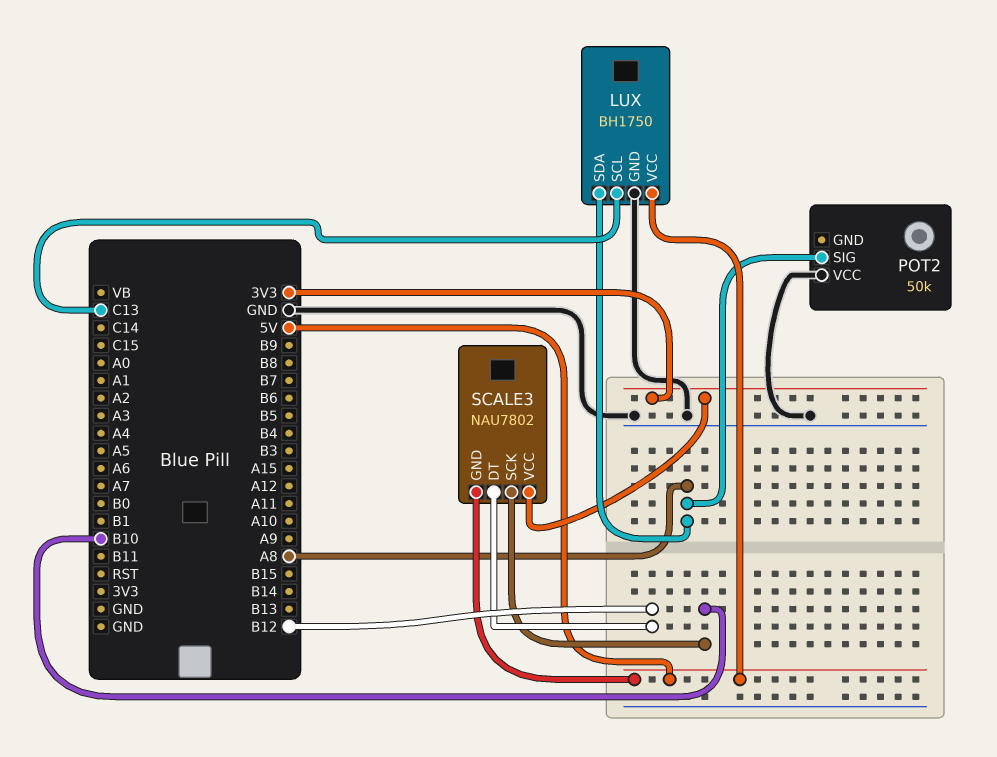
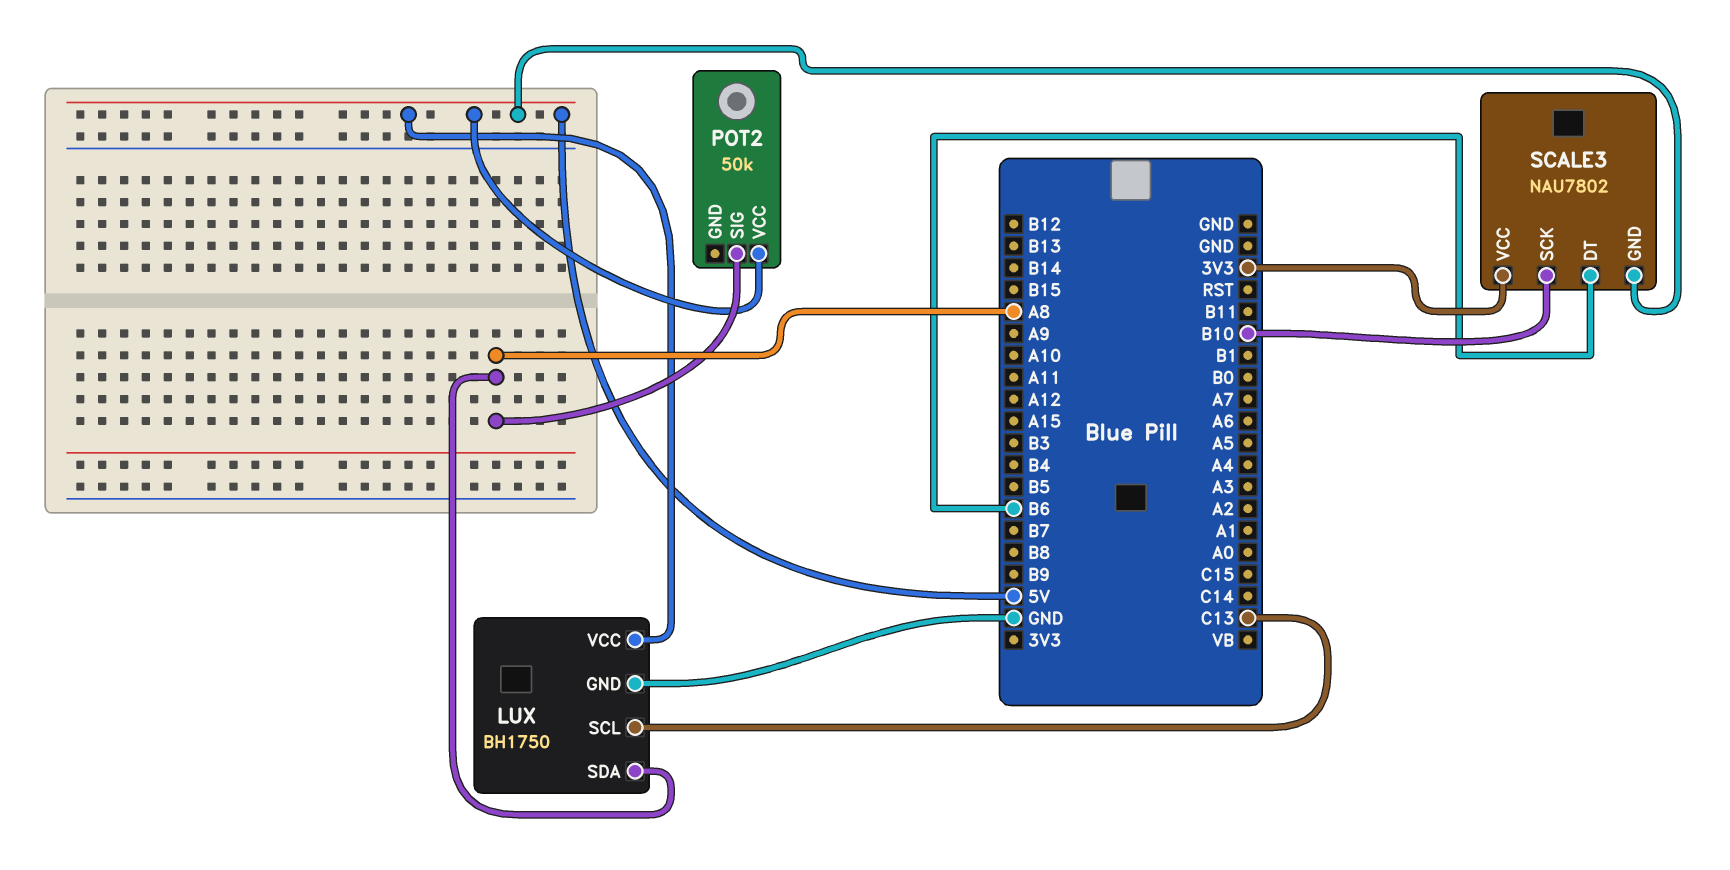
POT2 pin VCC: GND -> 5V
SCALE3 pin DT: B12 -> B6

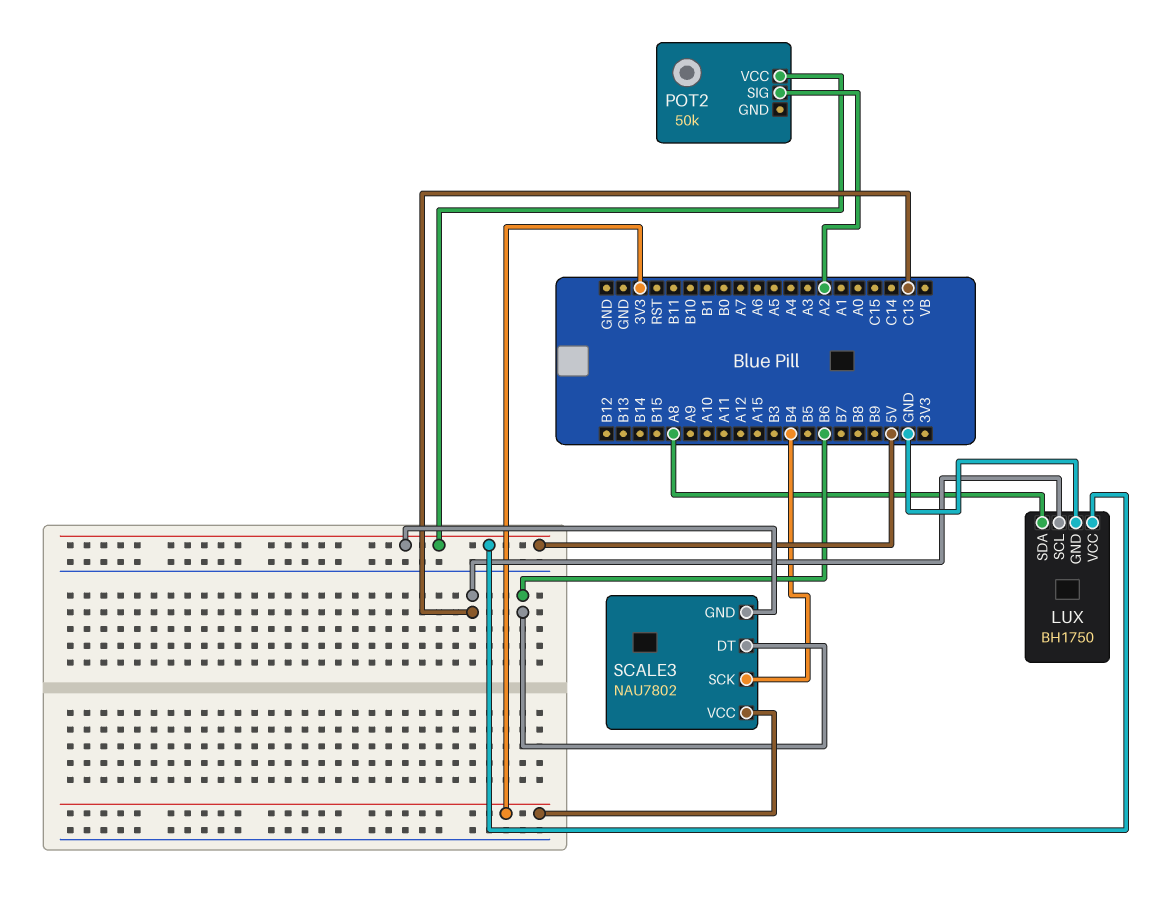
POT2 pin SIG: A8 -> A2
SCALE3 pin SCK: B10 -> B4

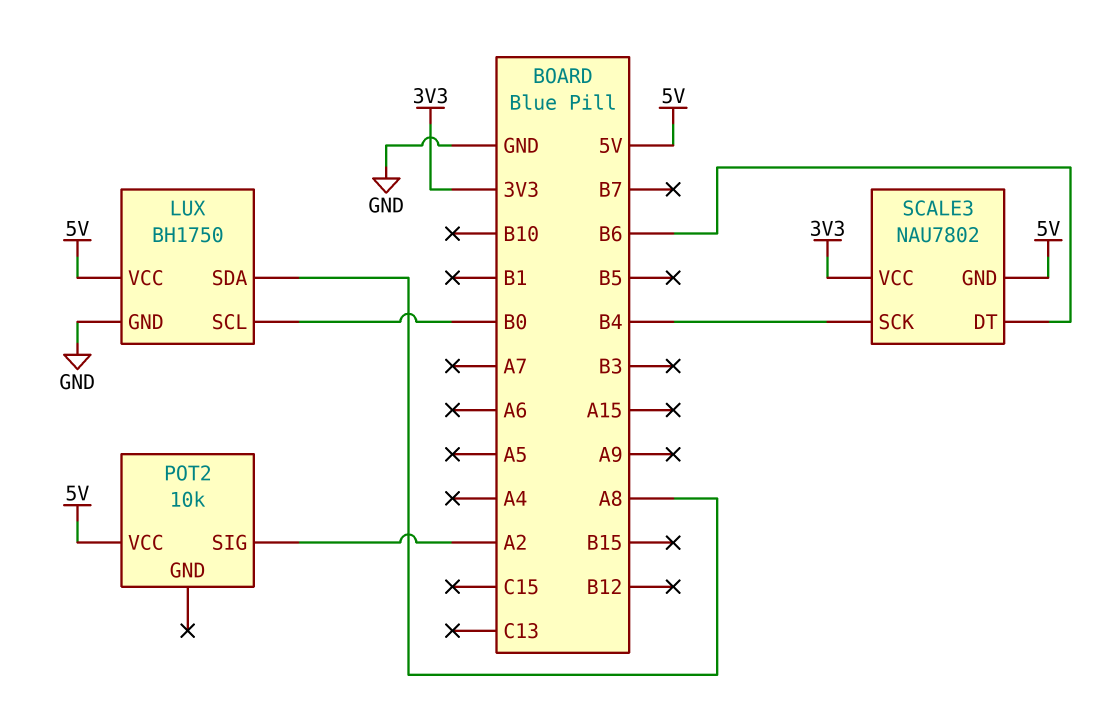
LUX pin SCL: C13 -> B0
POT2: 50k -> 10k

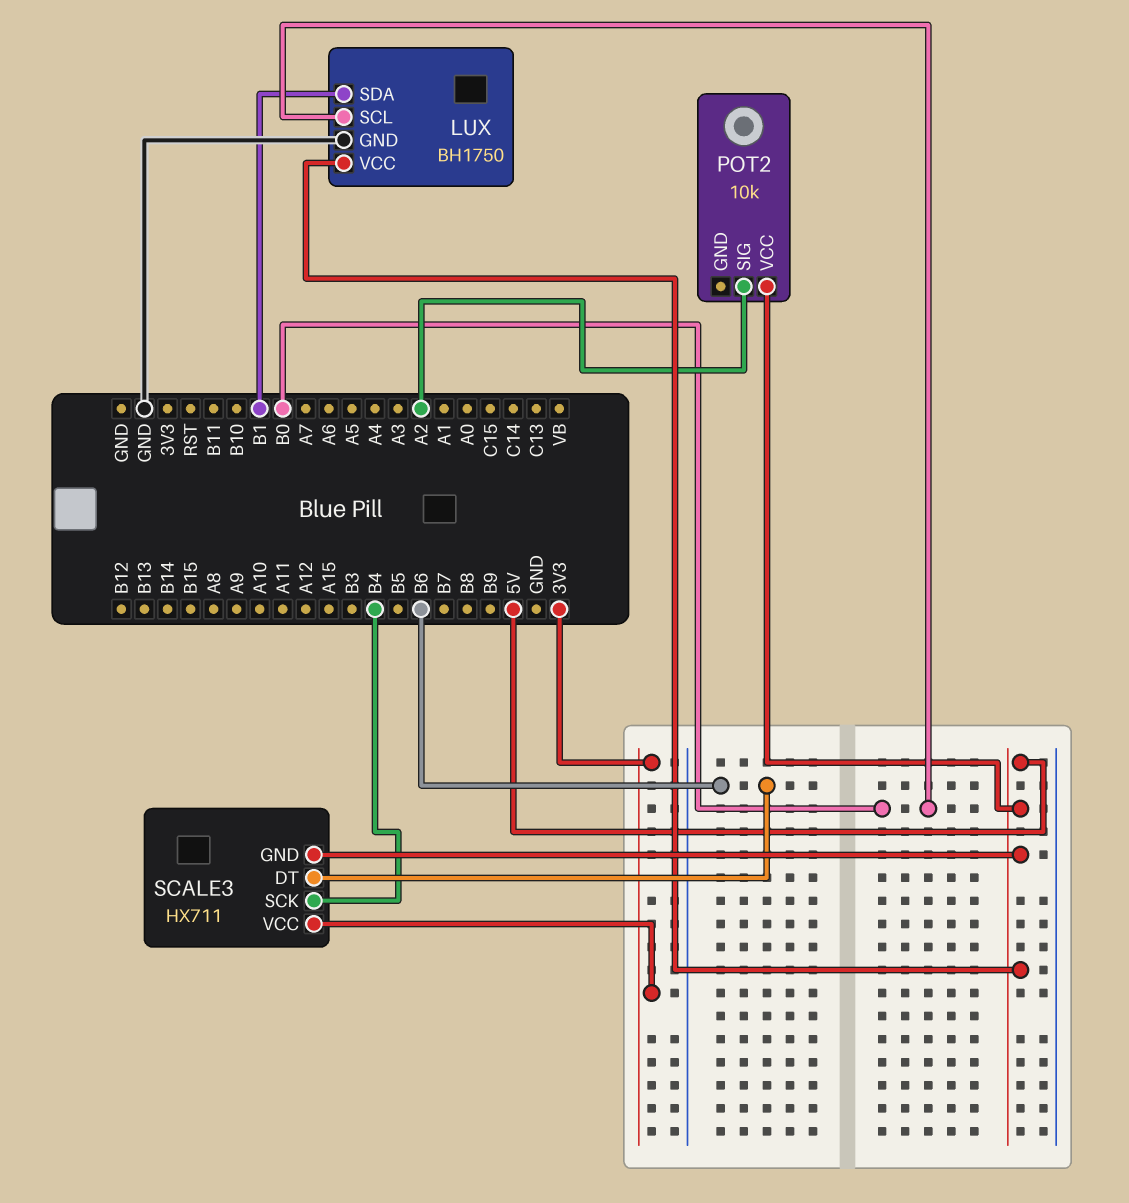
LUX pin SDA: A8 -> B1
SCALE3: NAU7802 -> HX711

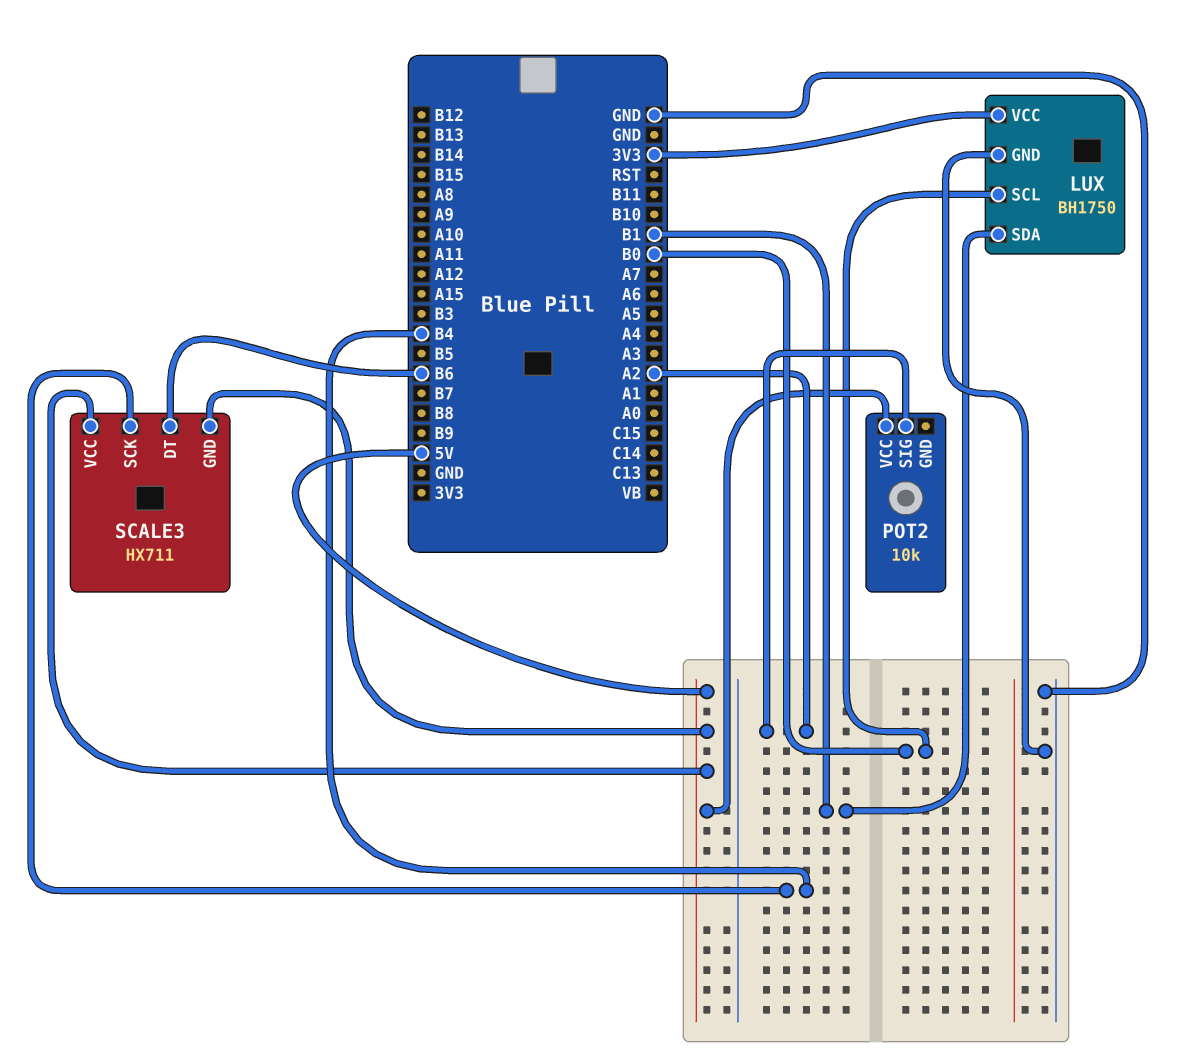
LUX pin VCC: 5V -> 3V3
SCALE3 pin VCC: 3V3 -> 5V

